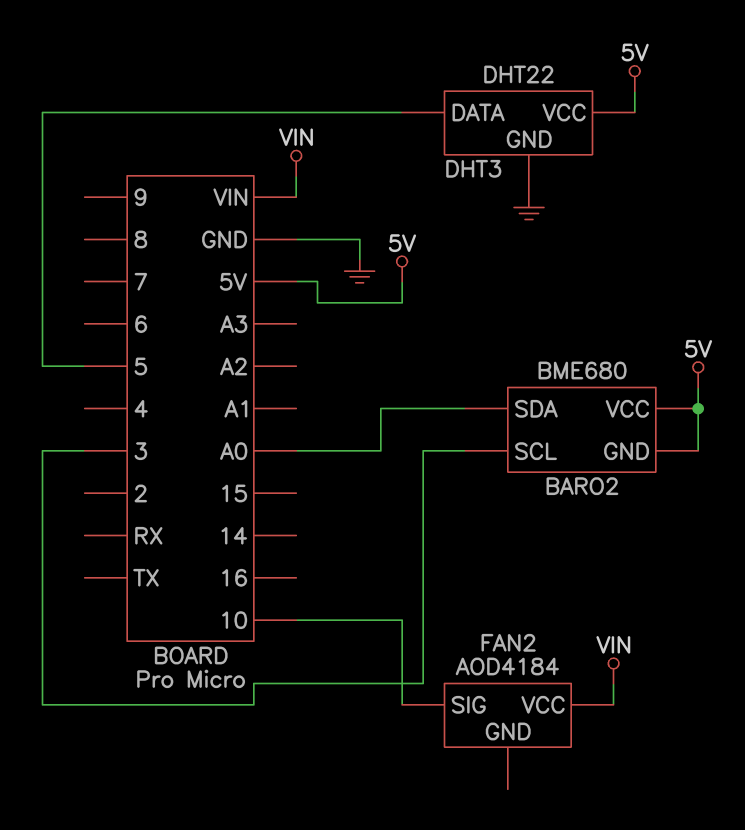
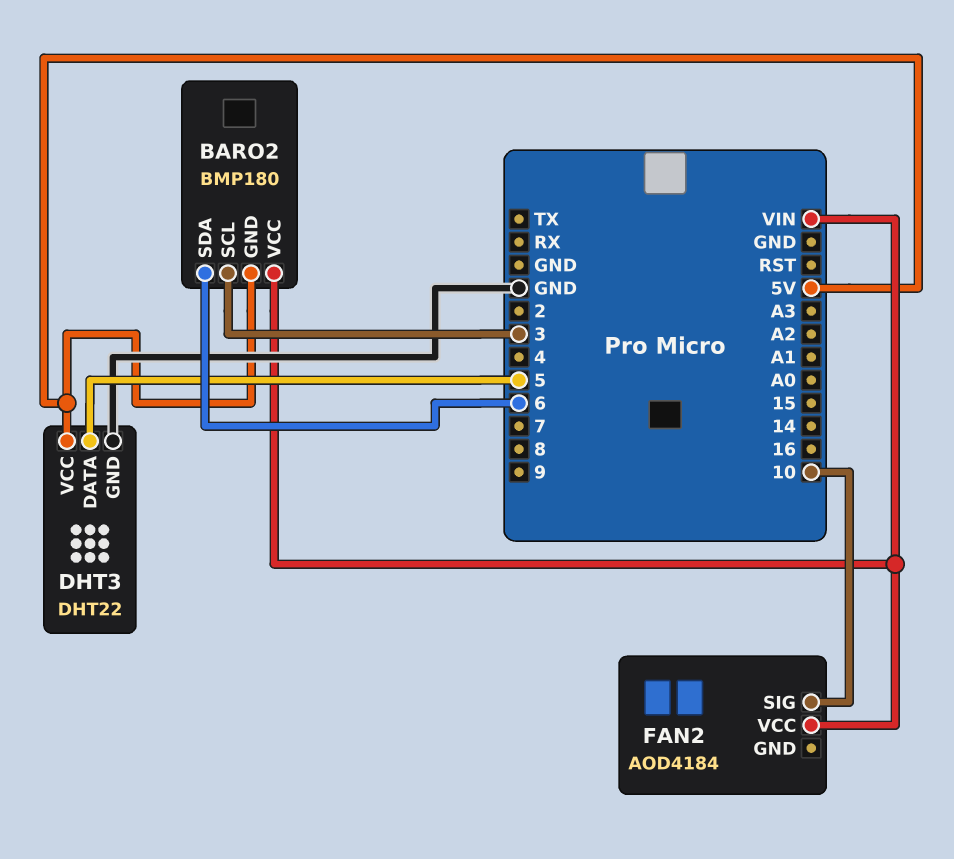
BARO2: BME680 -> BMP180
BARO2 pin SDA: A0 -> 6
BARO2 pin VCC: 5V -> VIN

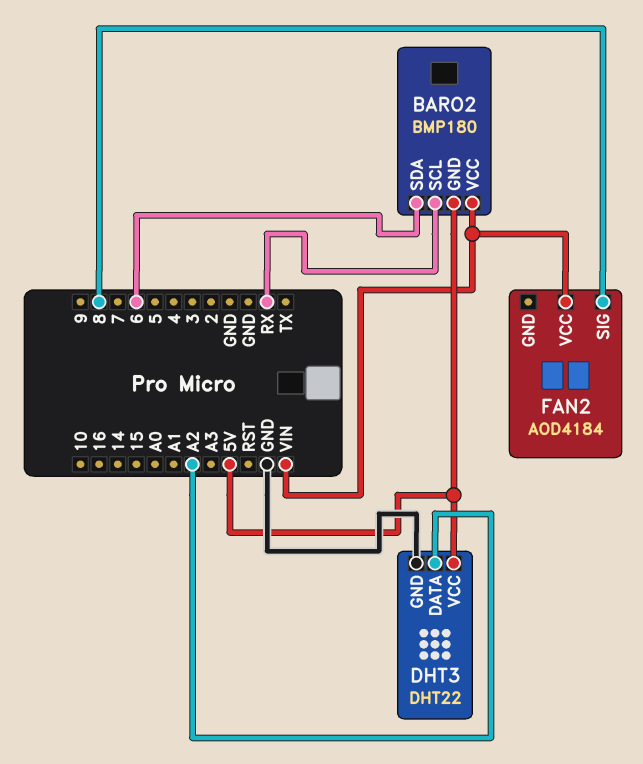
BARO2 pin SCL: 3 -> RX
DHT3 pin DATA: 5 -> A2
FAN2 pin SIG: 10 -> 8

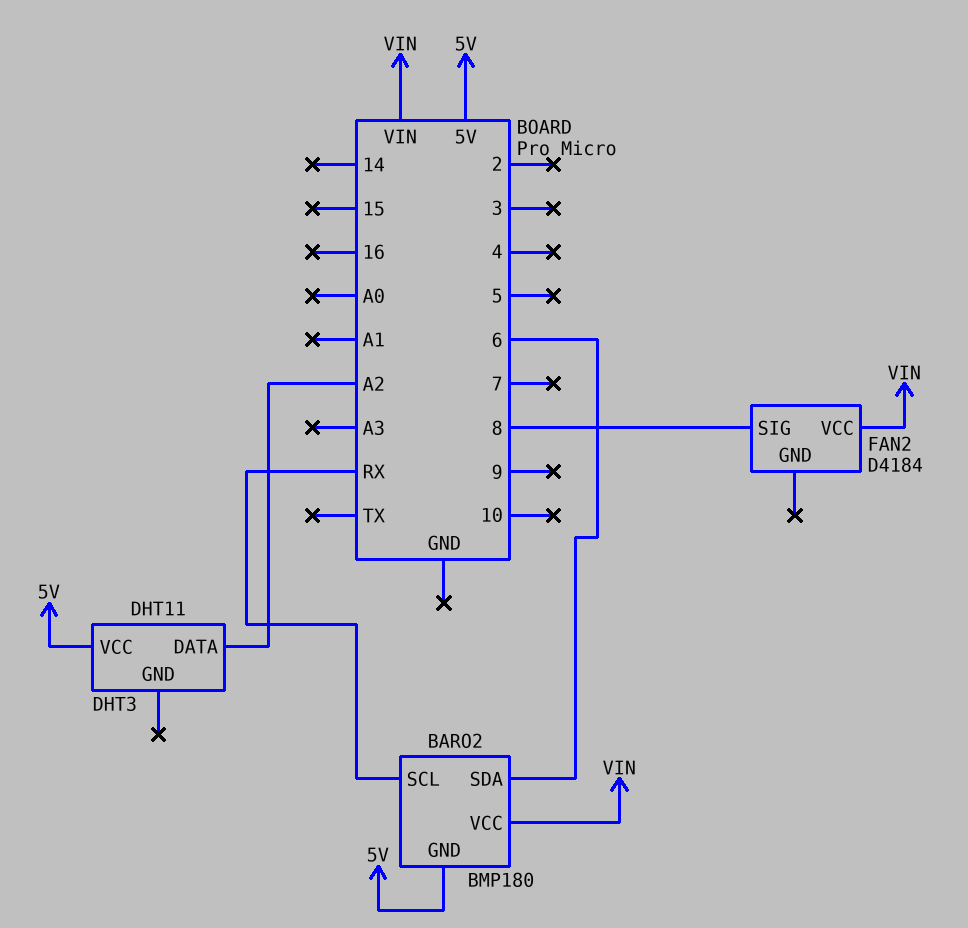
DHT3: DHT22 -> DHT11
DHT3 pin GND: GND -> none
FAN2: AOD4184 -> D4184

